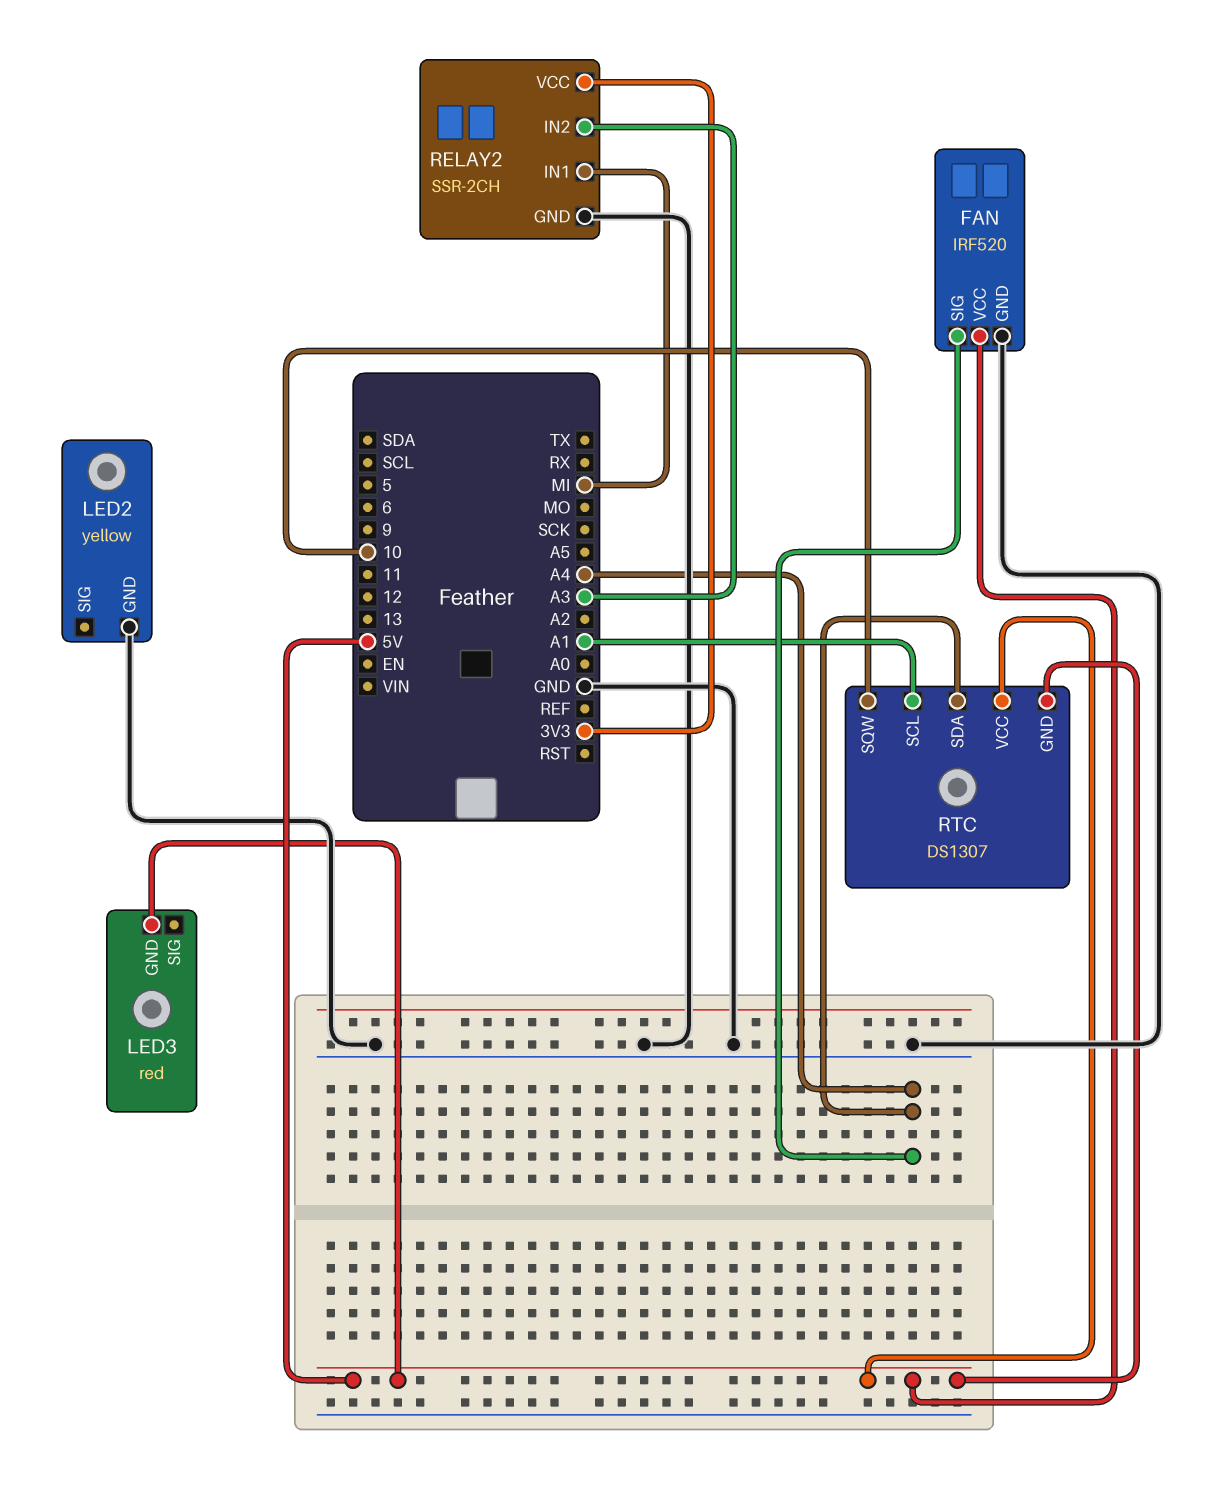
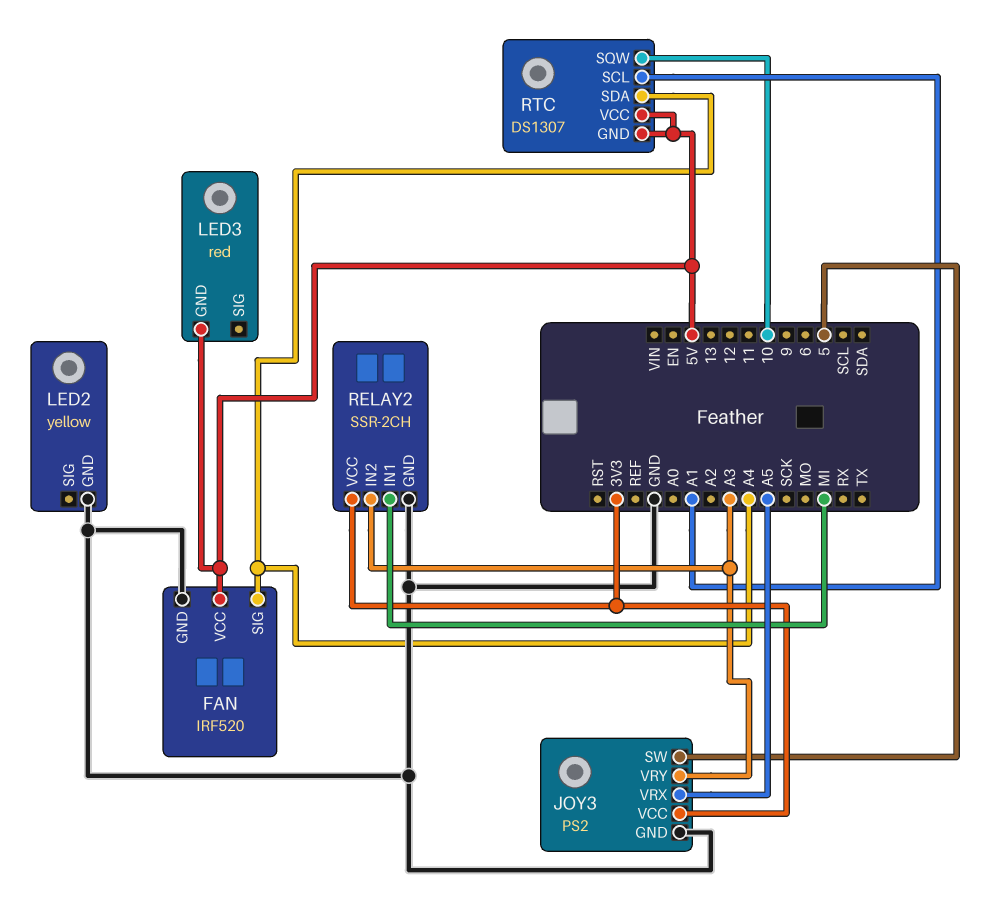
JOY3: none -> PS2
JOY3 pin GND: none -> GND
JOY3 pin SW: none -> 5
JOY3 pin VCC: none -> 3V3
JOY3 pin VRX: none -> A5
JOY3 pin VRY: none -> A3

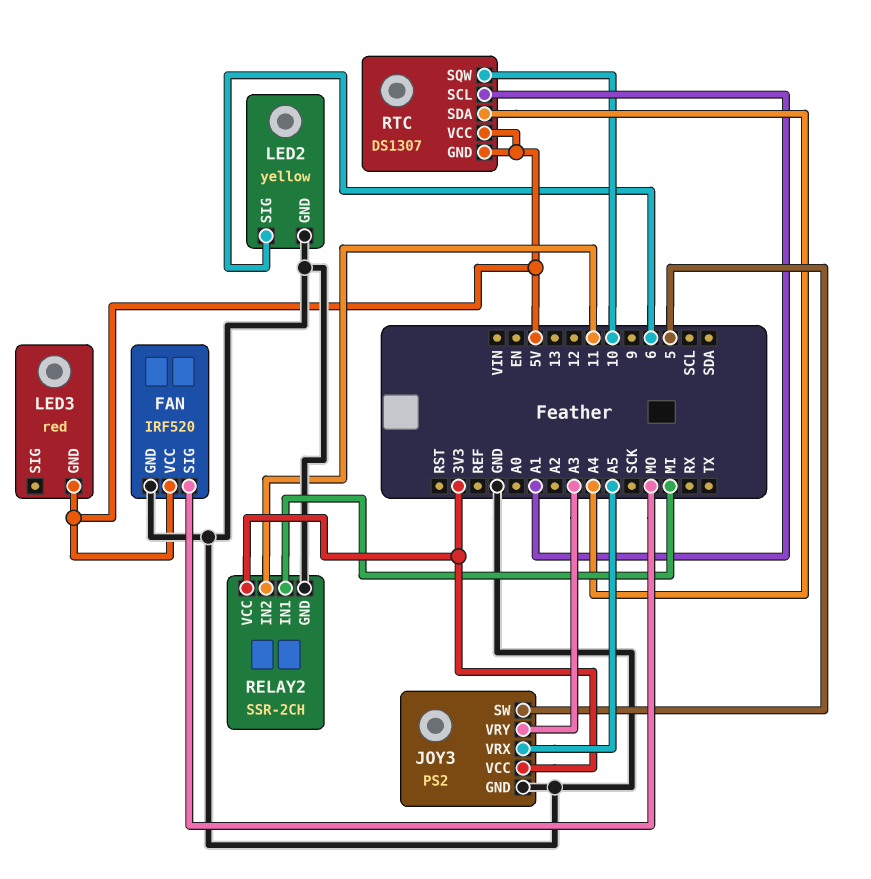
FAN pin SIG: A4 -> MO
LED2 pin SIG: none -> 6
RELAY2 pin IN2: A3 -> 11

